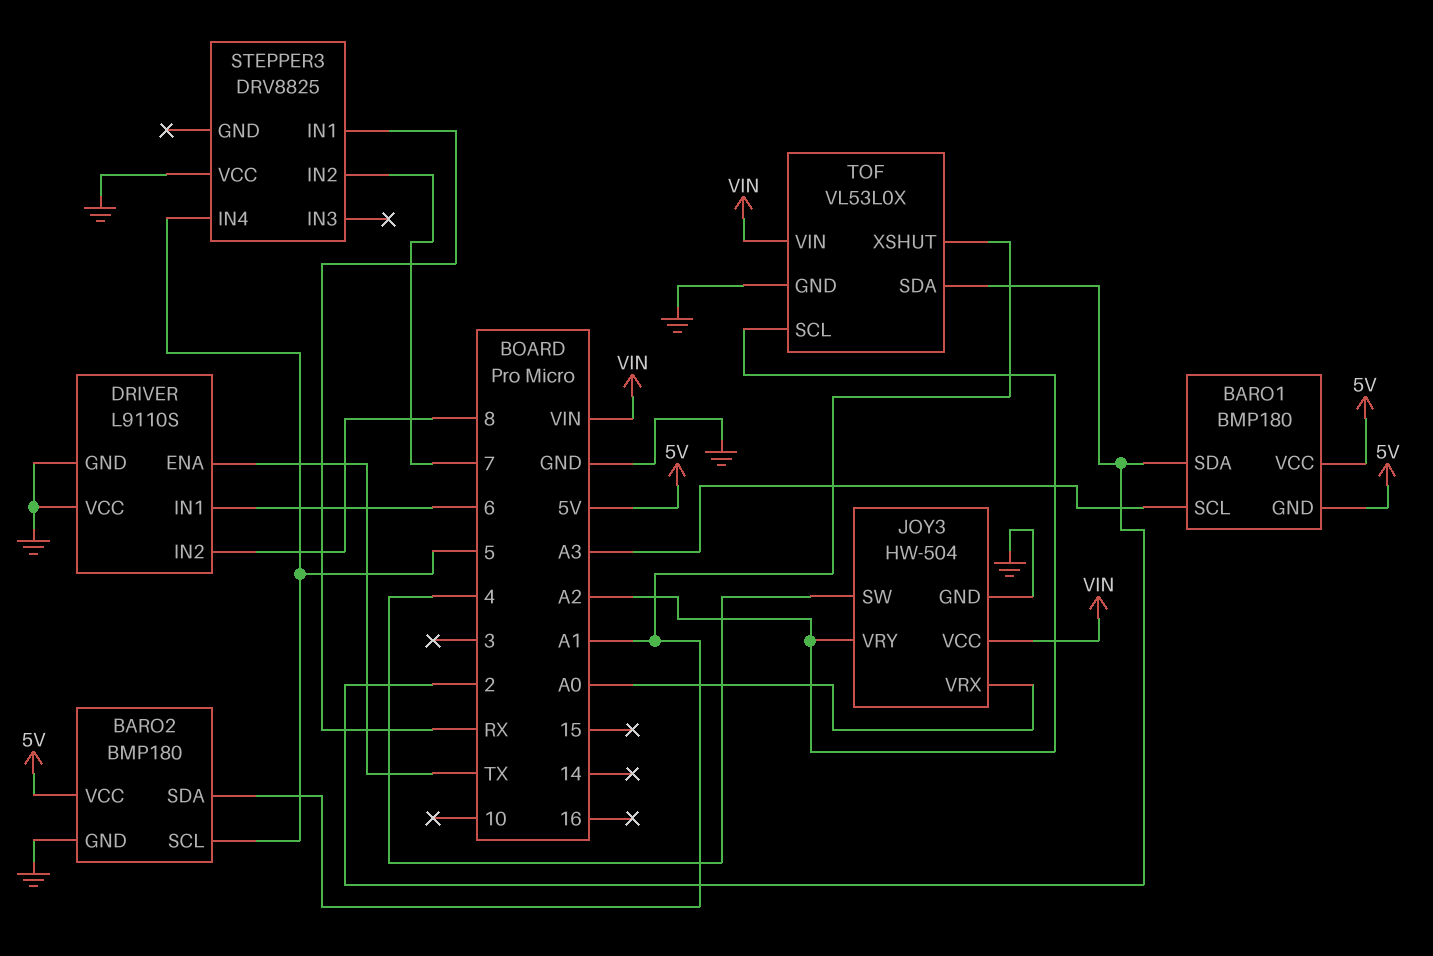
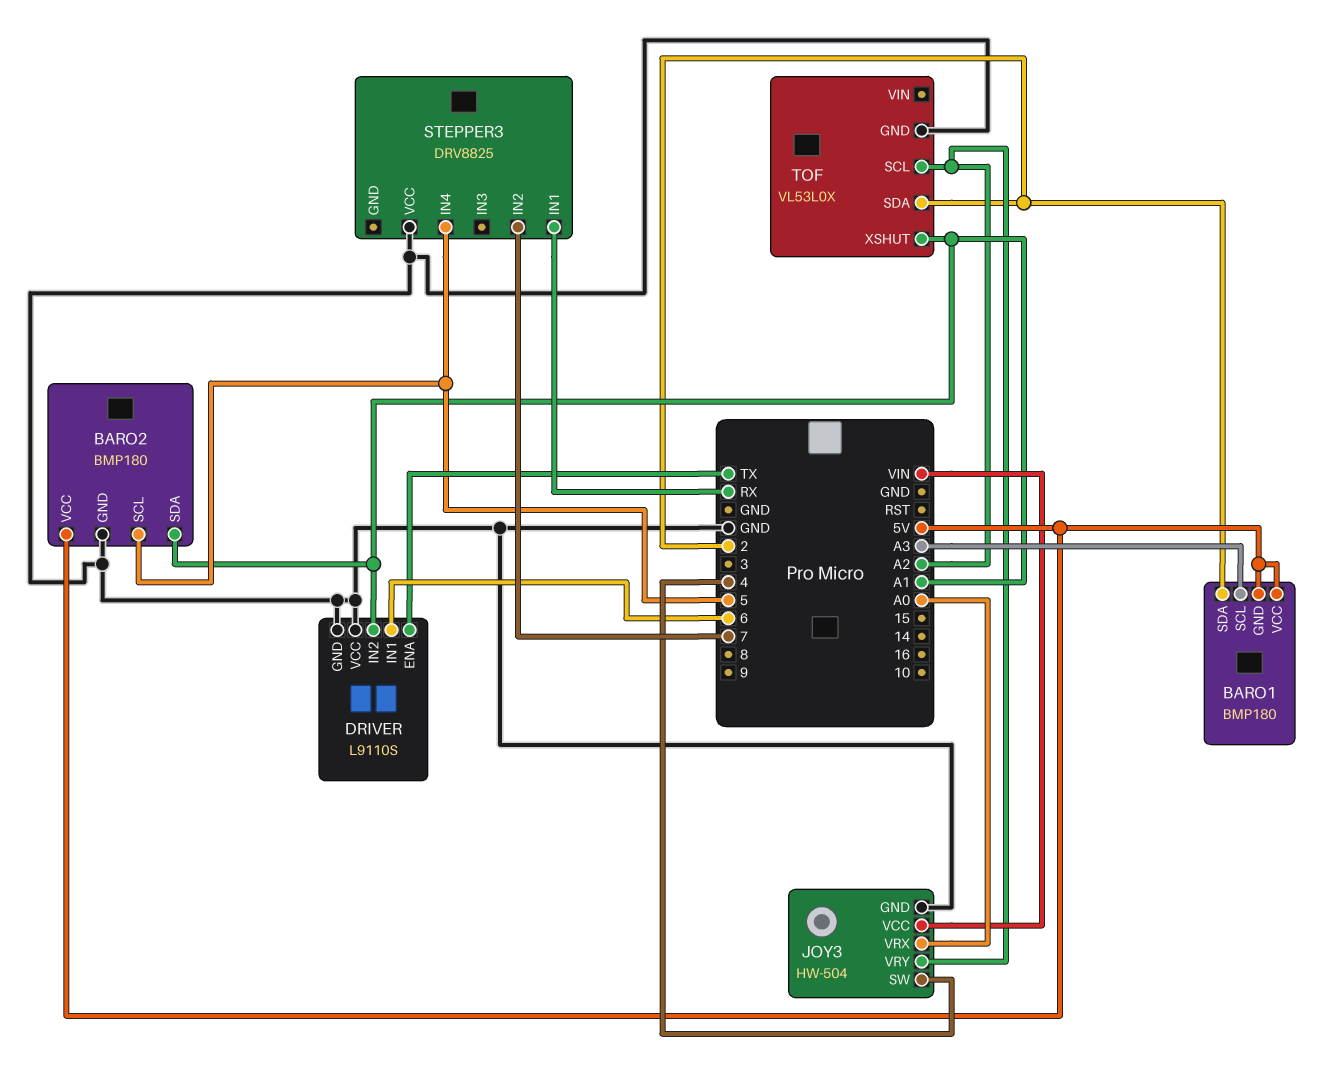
DRIVER pin IN2: 8 -> A1
TOF pin VIN: VIN -> none

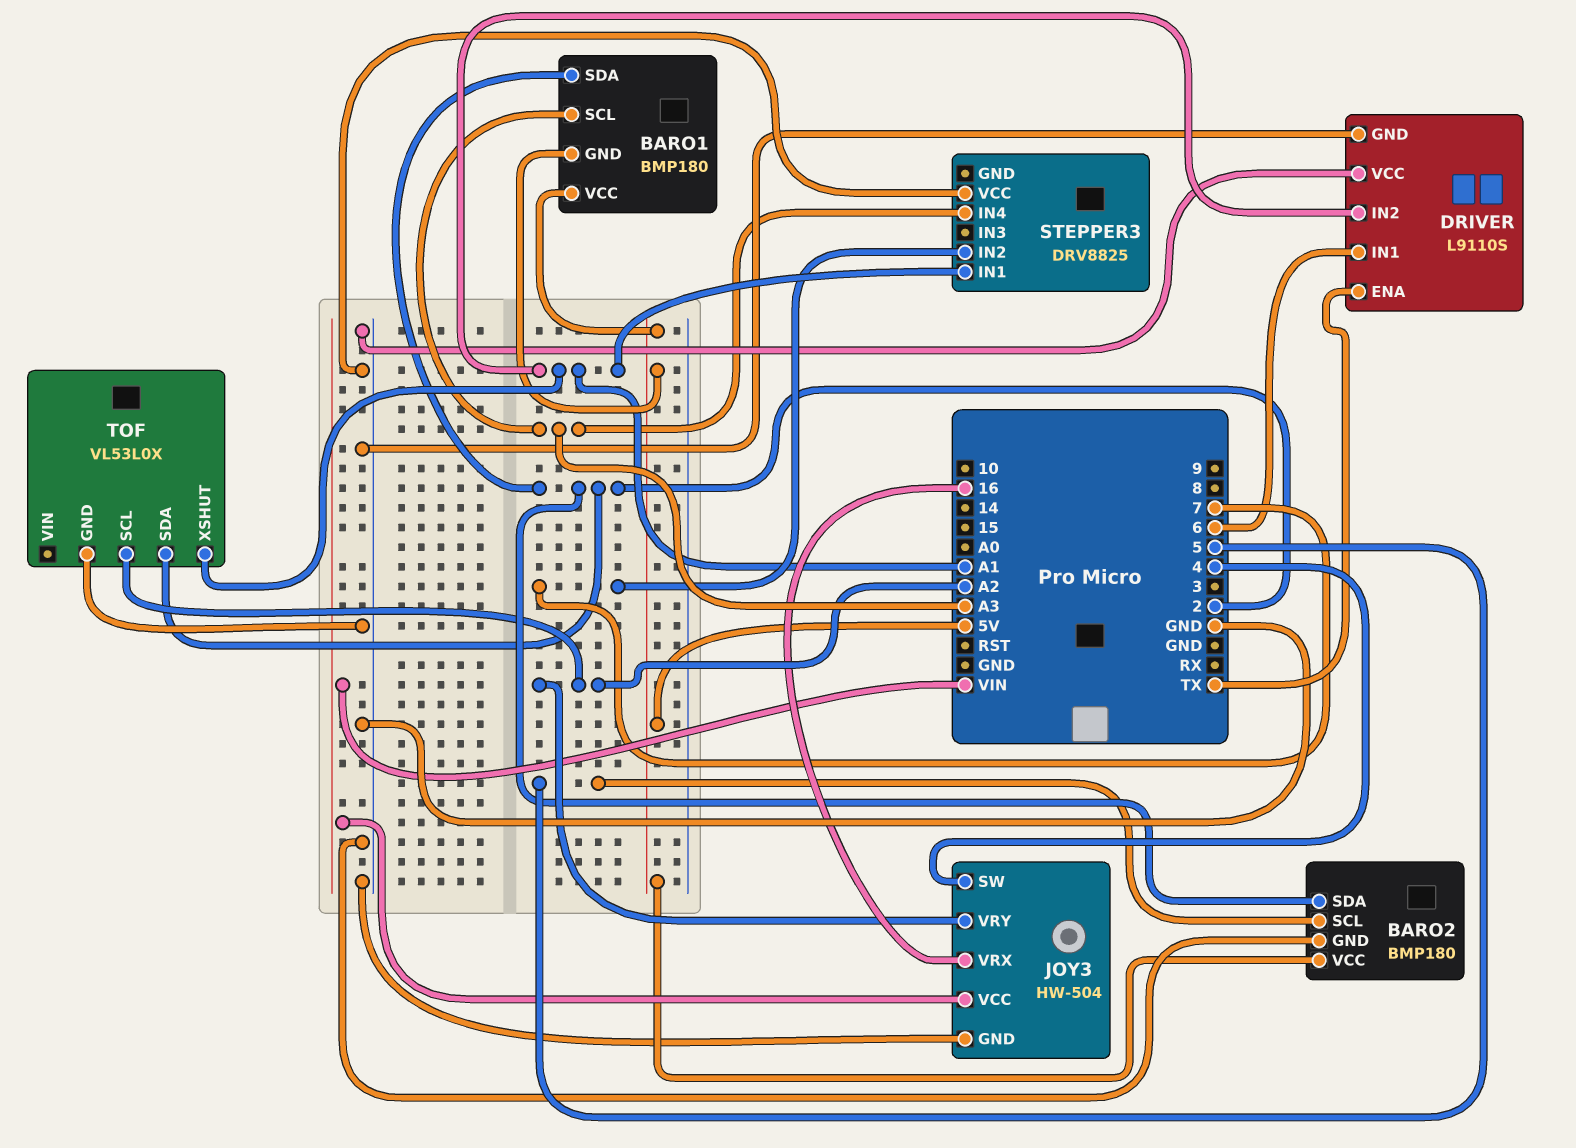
BARO2 pin SDA: A1 -> 2
JOY3 pin VRX: A0 -> 16
STEPPER3 pin IN1: RX -> A1
STEPPER3 pin IN4: 5 -> A3

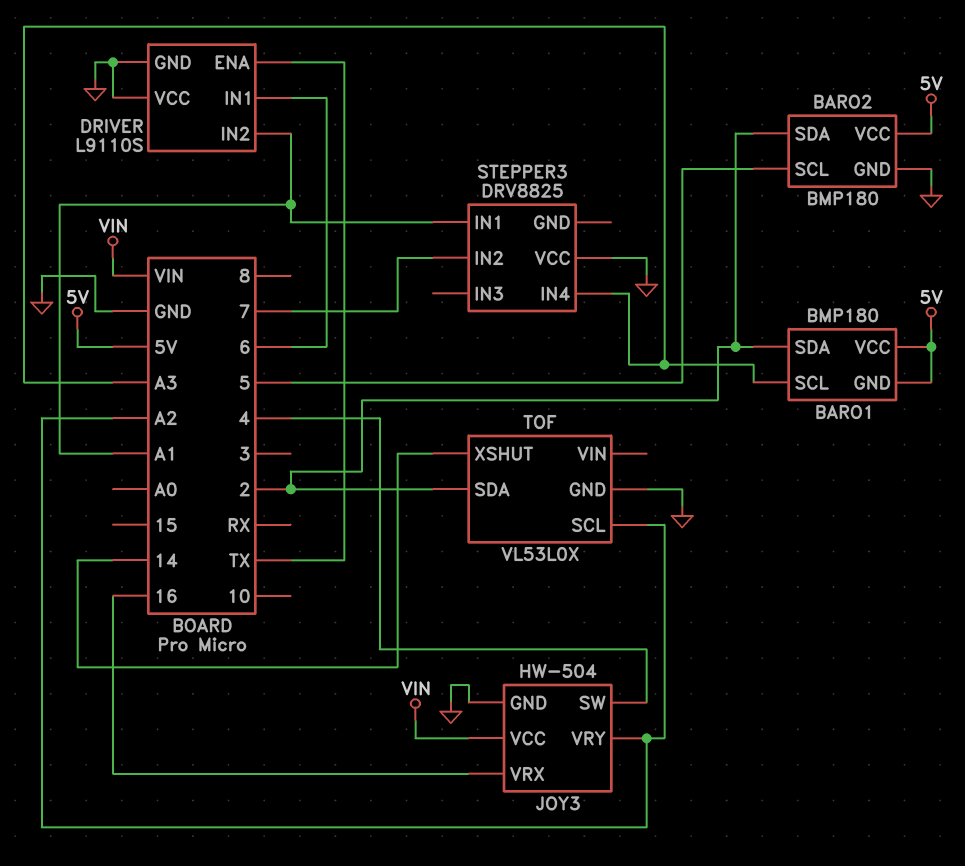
TOF pin XSHUT: A1 -> 14

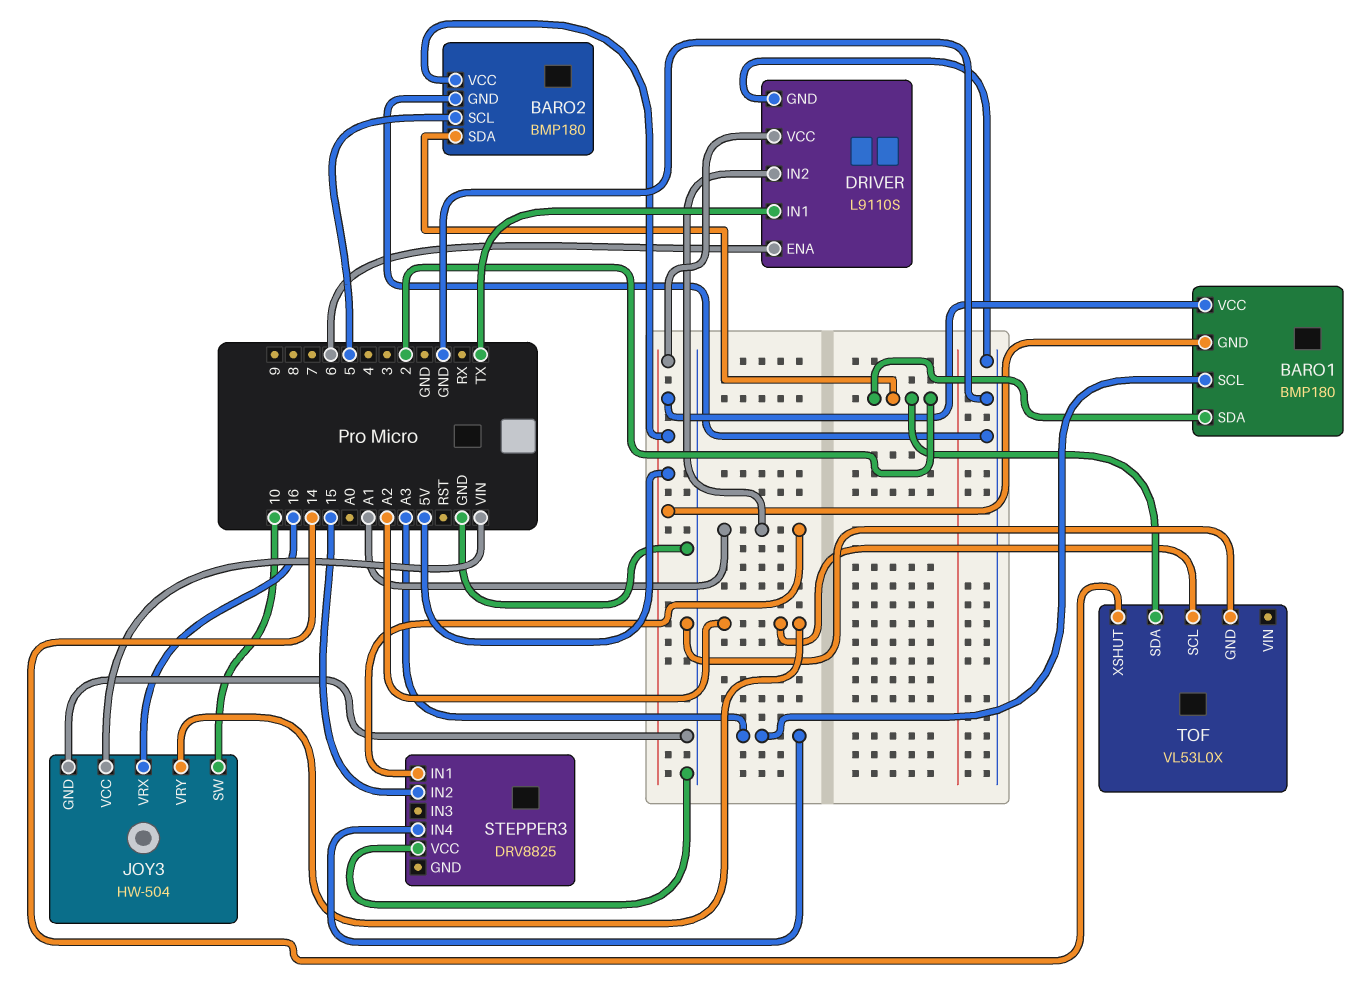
DRIVER pin ENA: TX -> 6
DRIVER pin IN1: 6 -> TX
DRIVER pin VCC: GND -> 5V
JOY3 pin SW: 4 -> 10
STEPPER3 pin IN2: 7 -> 15

